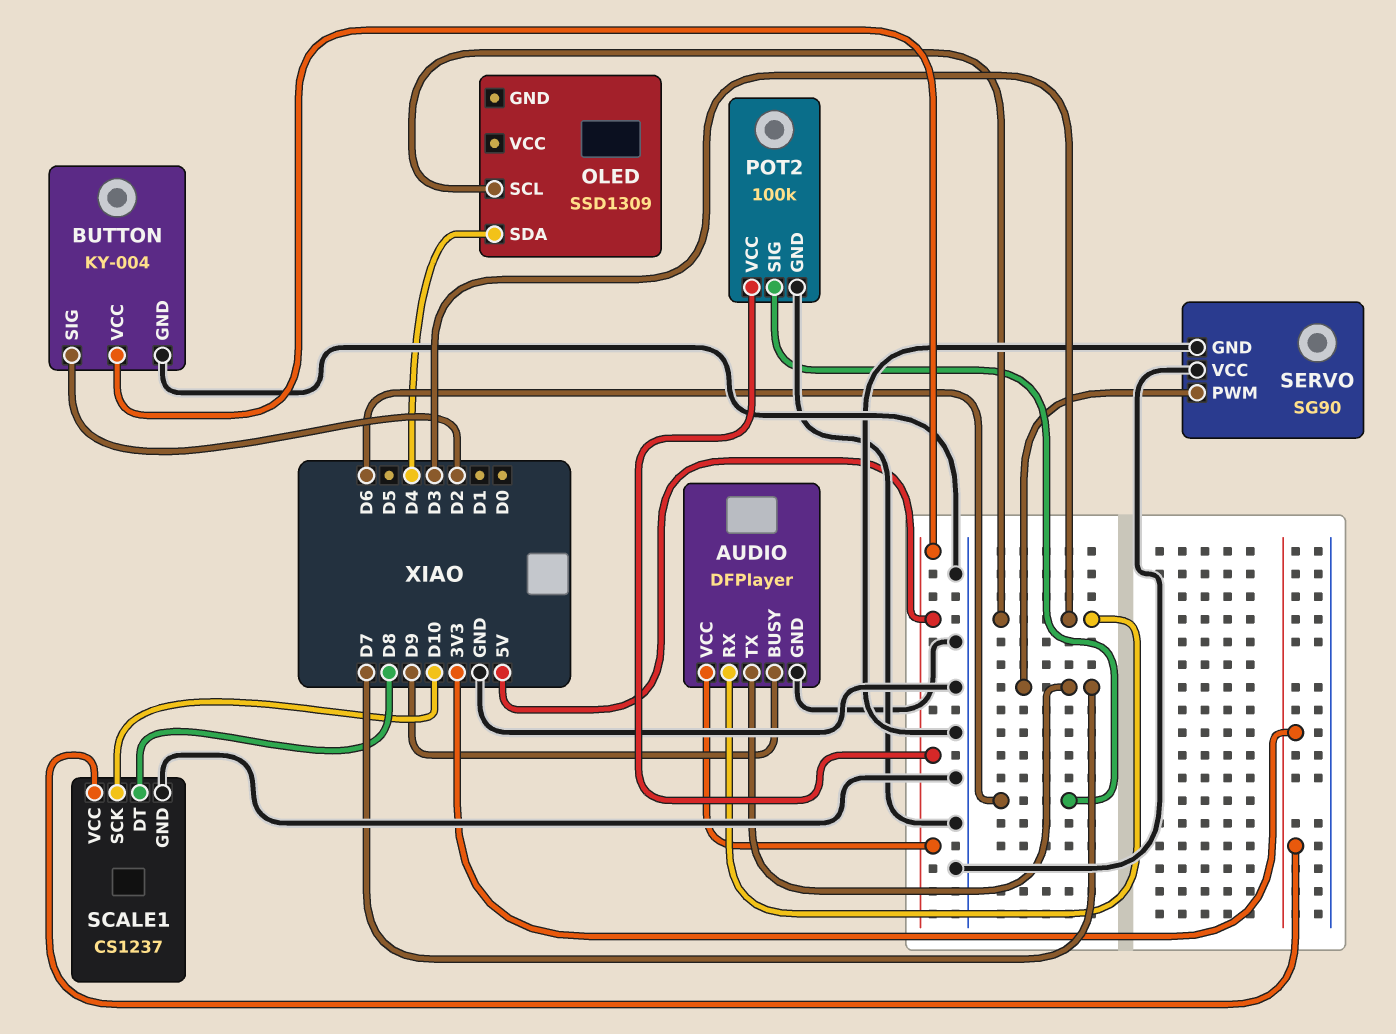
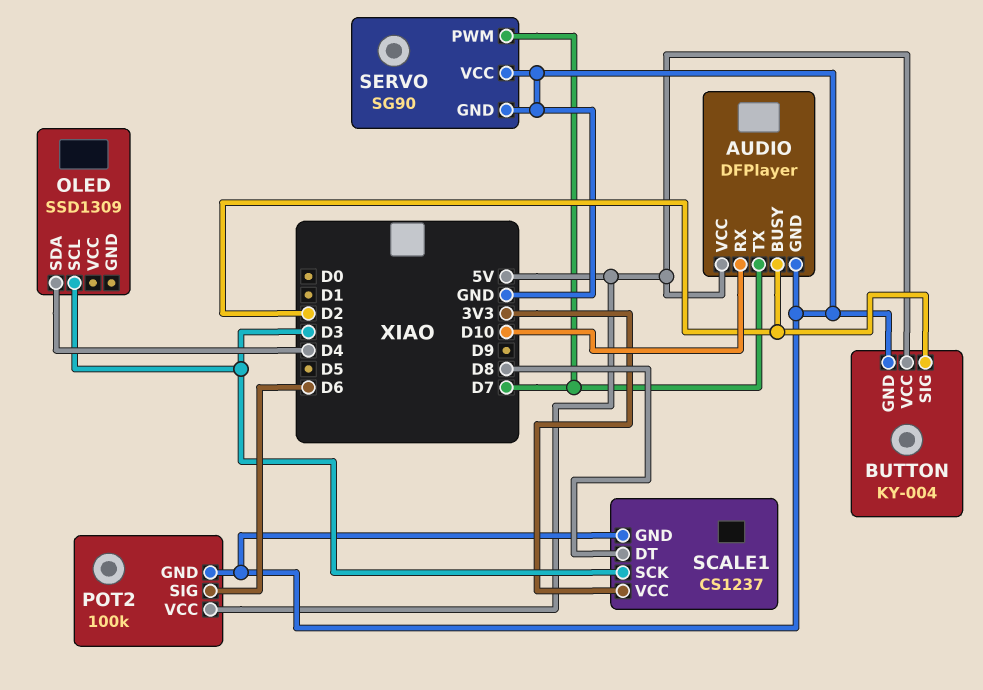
AUDIO pin BUSY: D9 -> D2
AUDIO pin RX: D3 -> D10
SCALE1 pin SCK: D10 -> D3

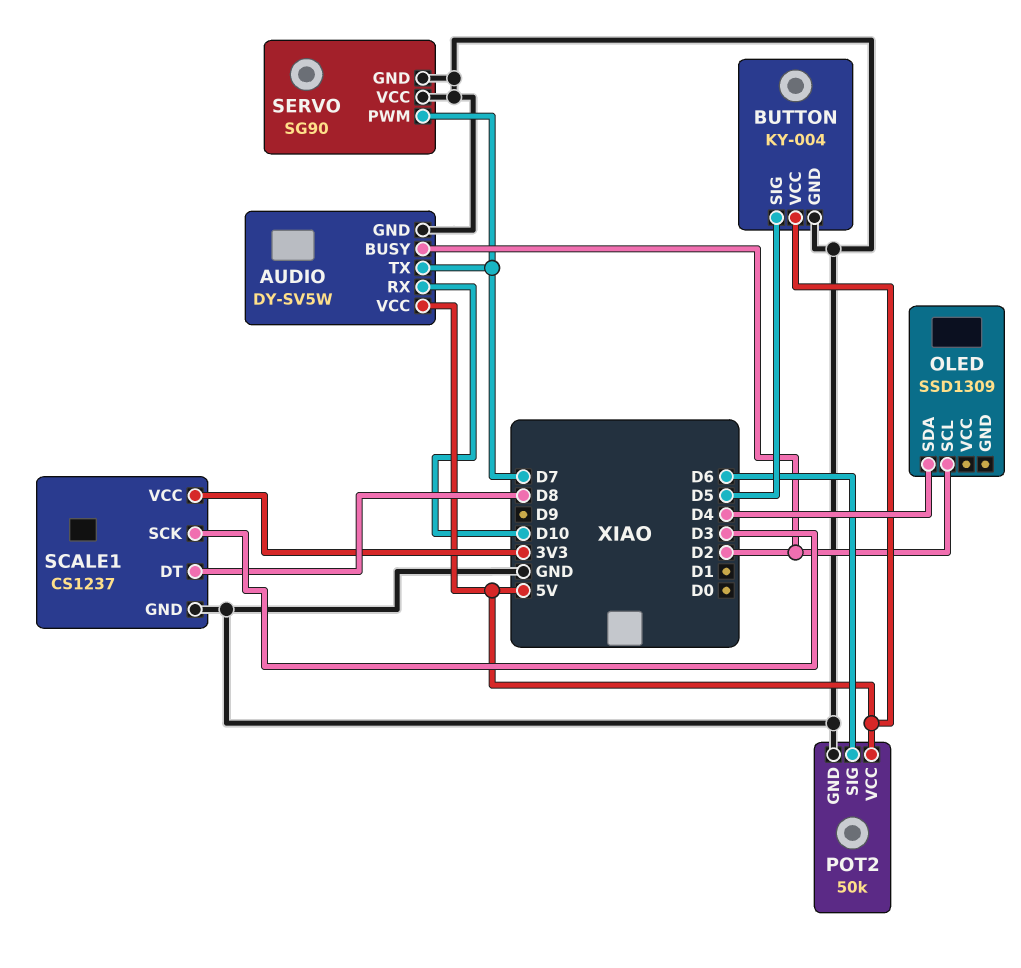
AUDIO: DFPlayer -> DY-SV5W
BUTTON pin SIG: D2 -> D5
OLED pin SCL: D3 -> D2
POT2: 100k -> 50k

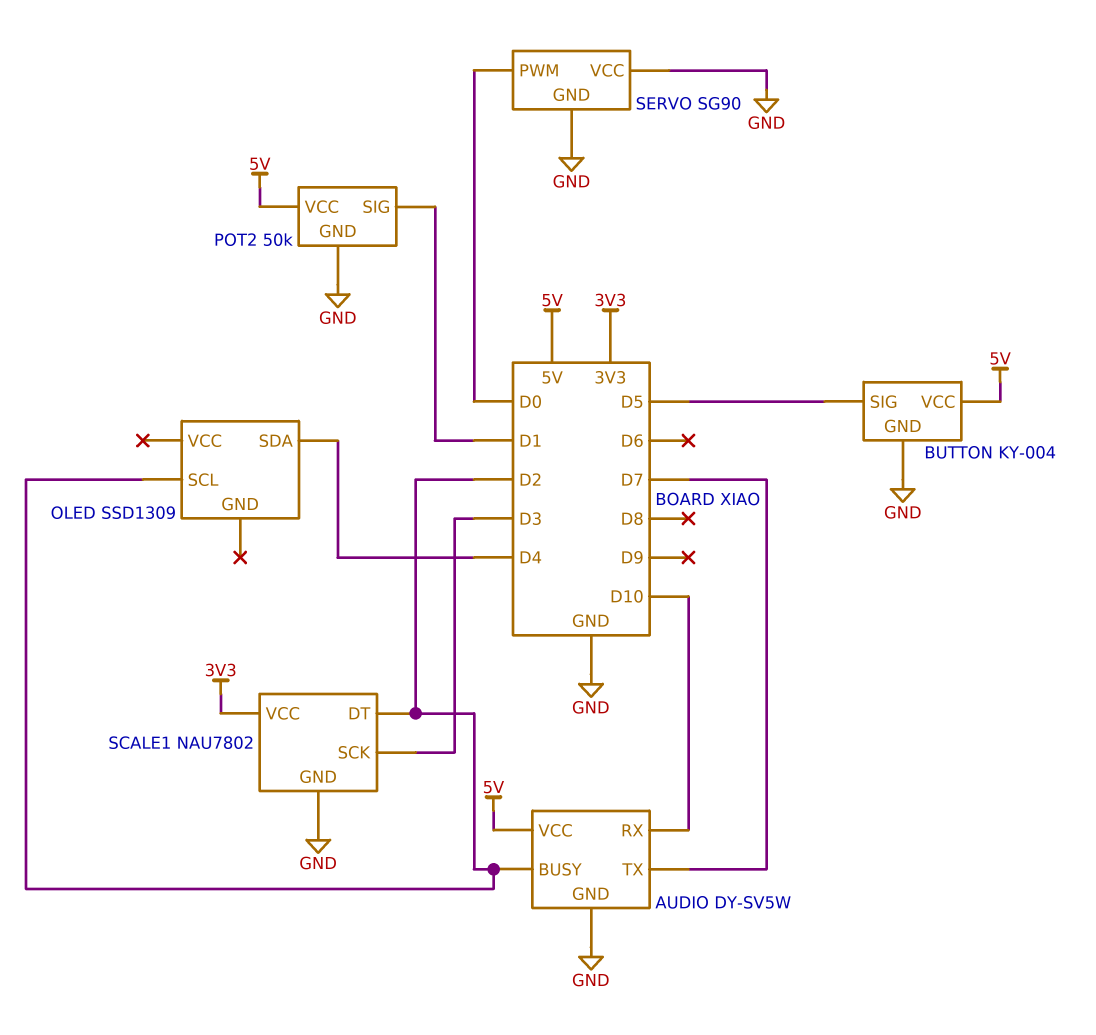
POT2 pin SIG: D6 -> D1
SCALE1: CS1237 -> NAU7802
SCALE1 pin DT: D8 -> D2
SERVO pin PWM: D7 -> D0

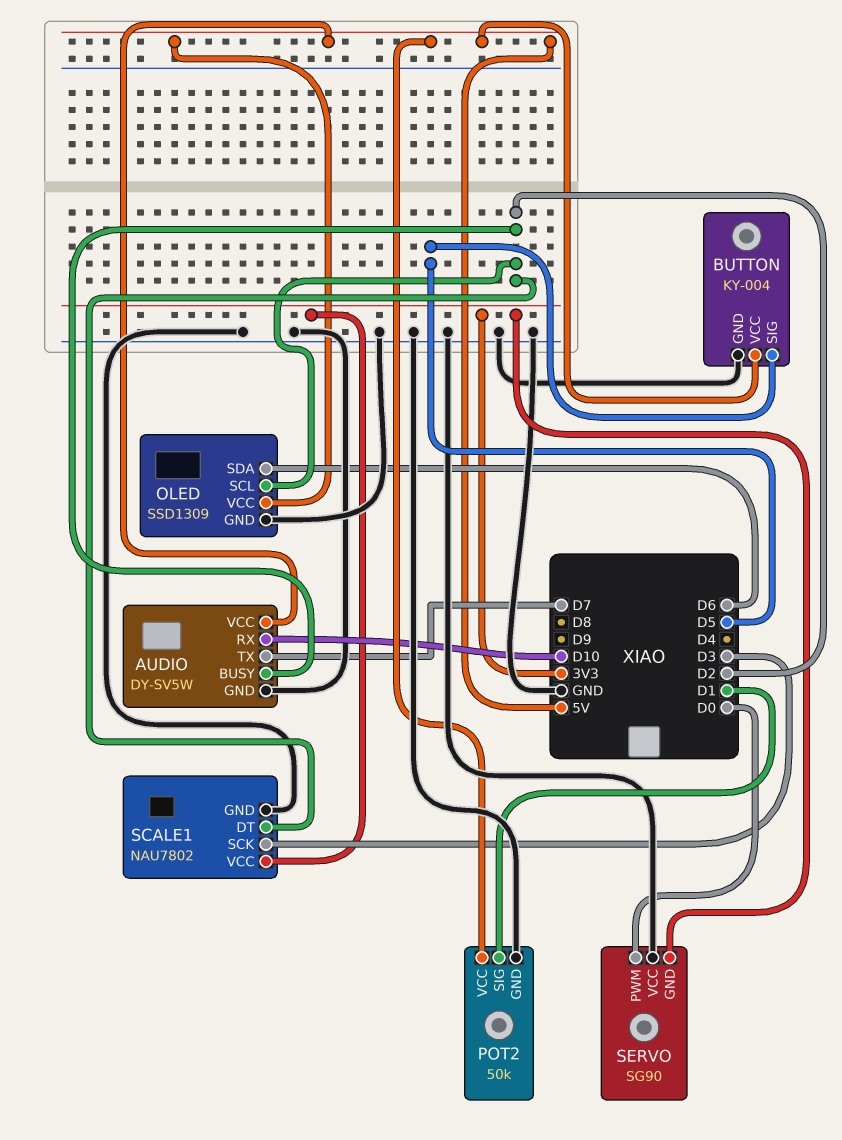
OLED pin GND: none -> GND
OLED pin SDA: D4 -> D6
OLED pin VCC: none -> 5V
SERVO pin GND: GND -> 3V3

